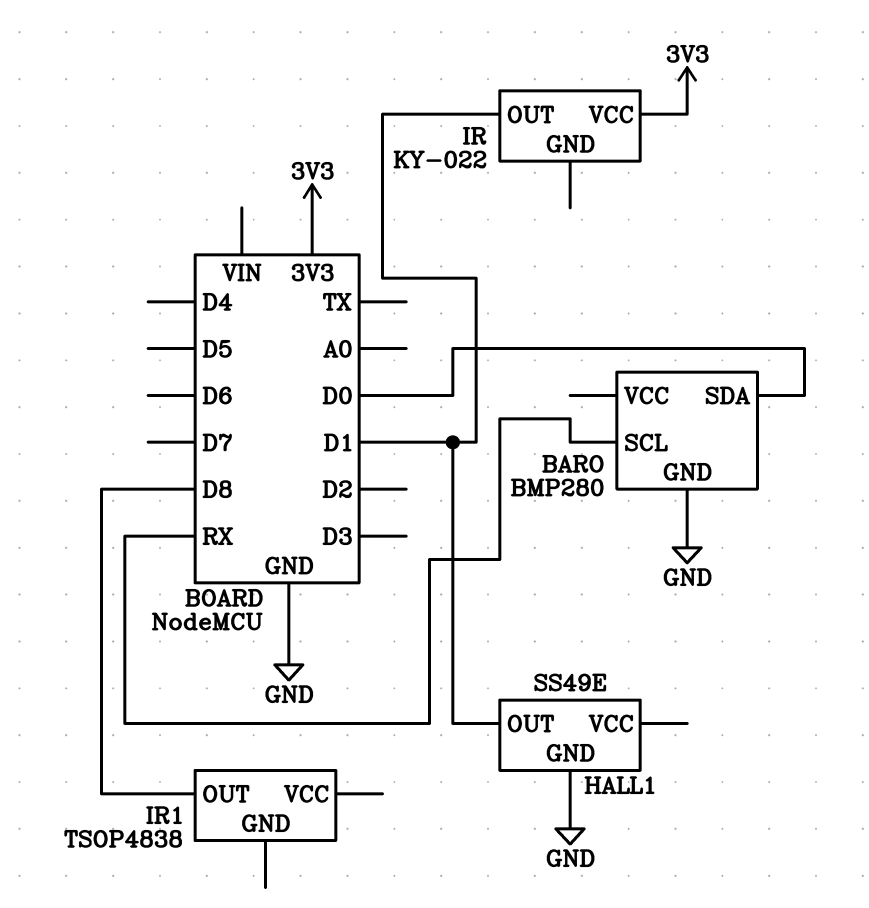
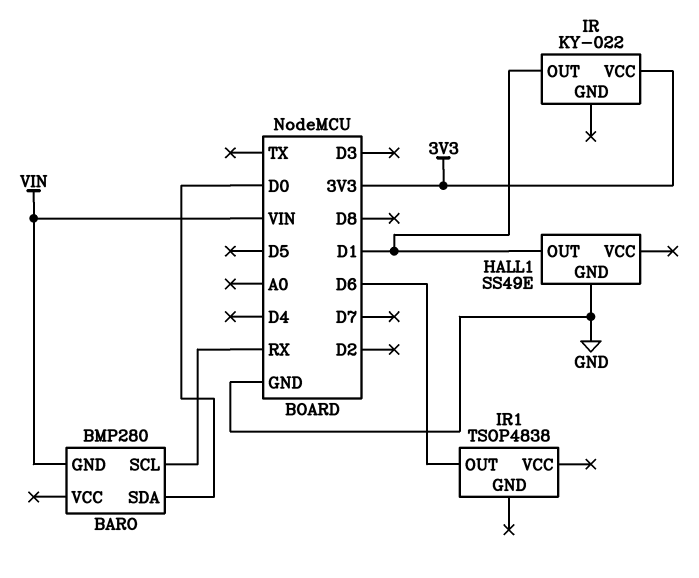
BARO pin GND: GND -> VIN
IR1 pin OUT: D8 -> D6

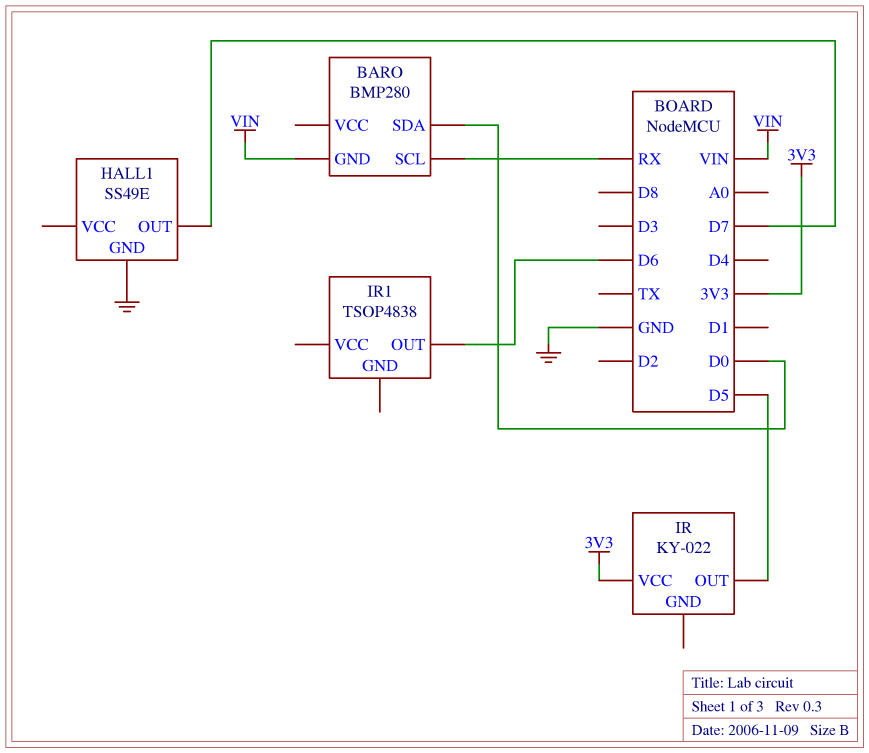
HALL1 pin OUT: D1 -> D7
IR pin OUT: D1 -> D5

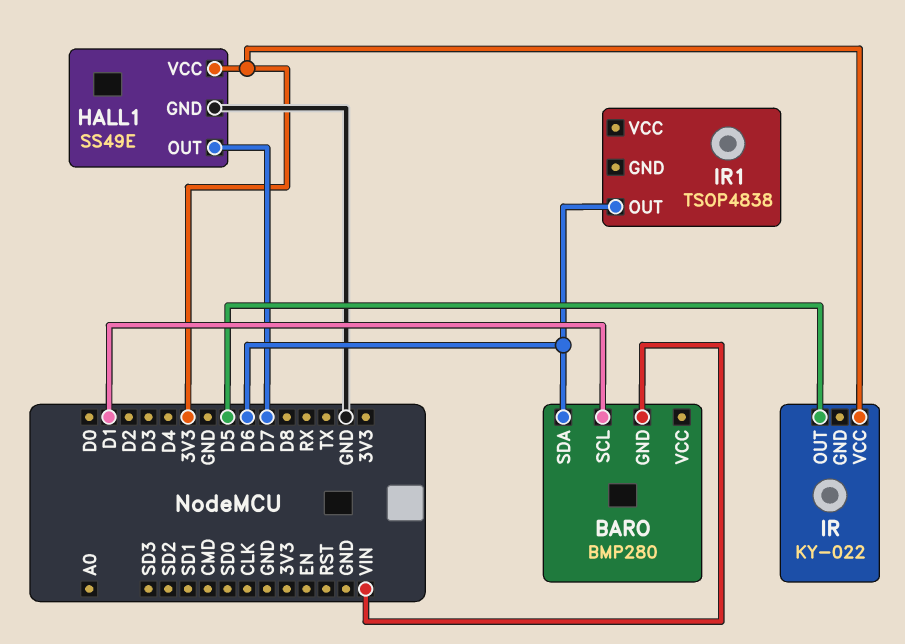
BARO pin SCL: RX -> D1
BARO pin SDA: D0 -> D6
HALL1 pin VCC: none -> 3V3

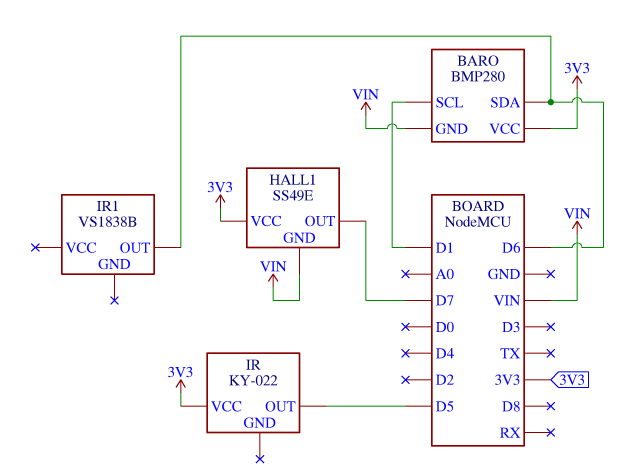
BARO pin VCC: none -> 3V3
HALL1 pin GND: GND -> VIN
IR1: TSOP4838 -> VS1838B

